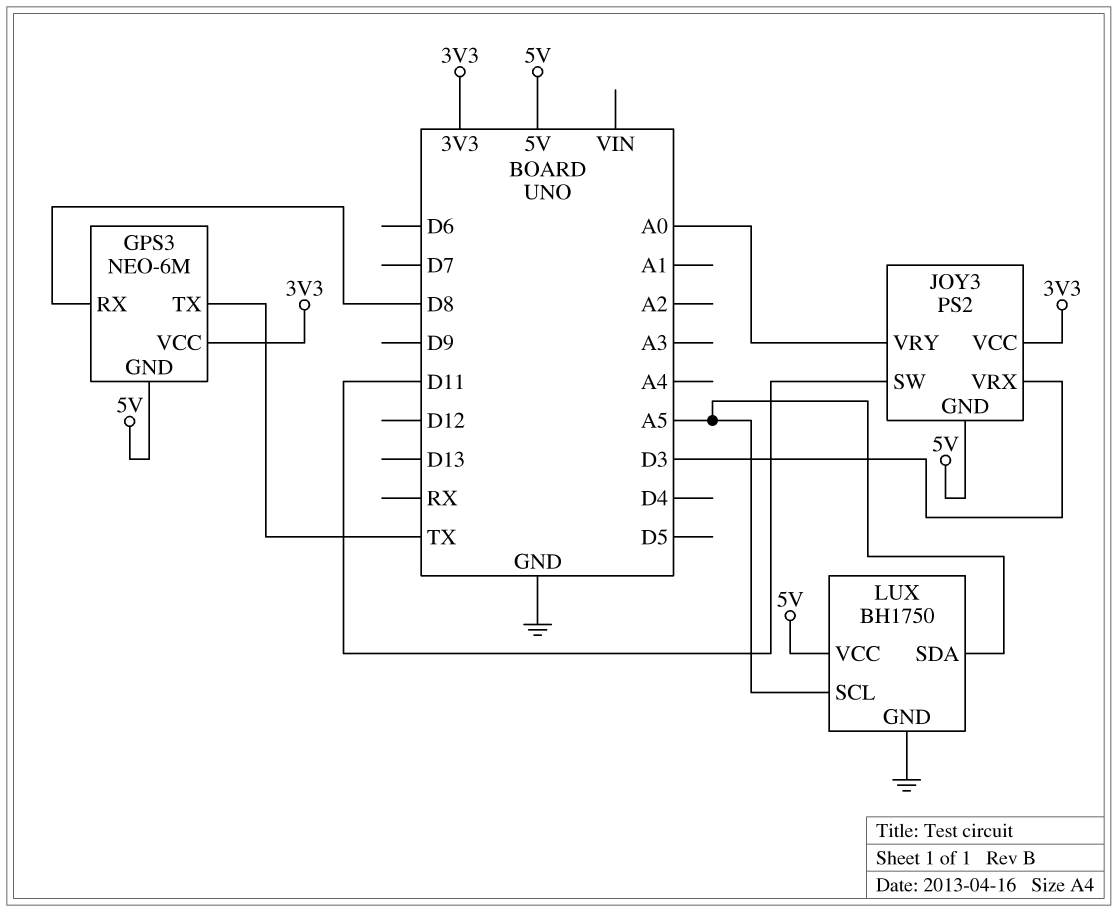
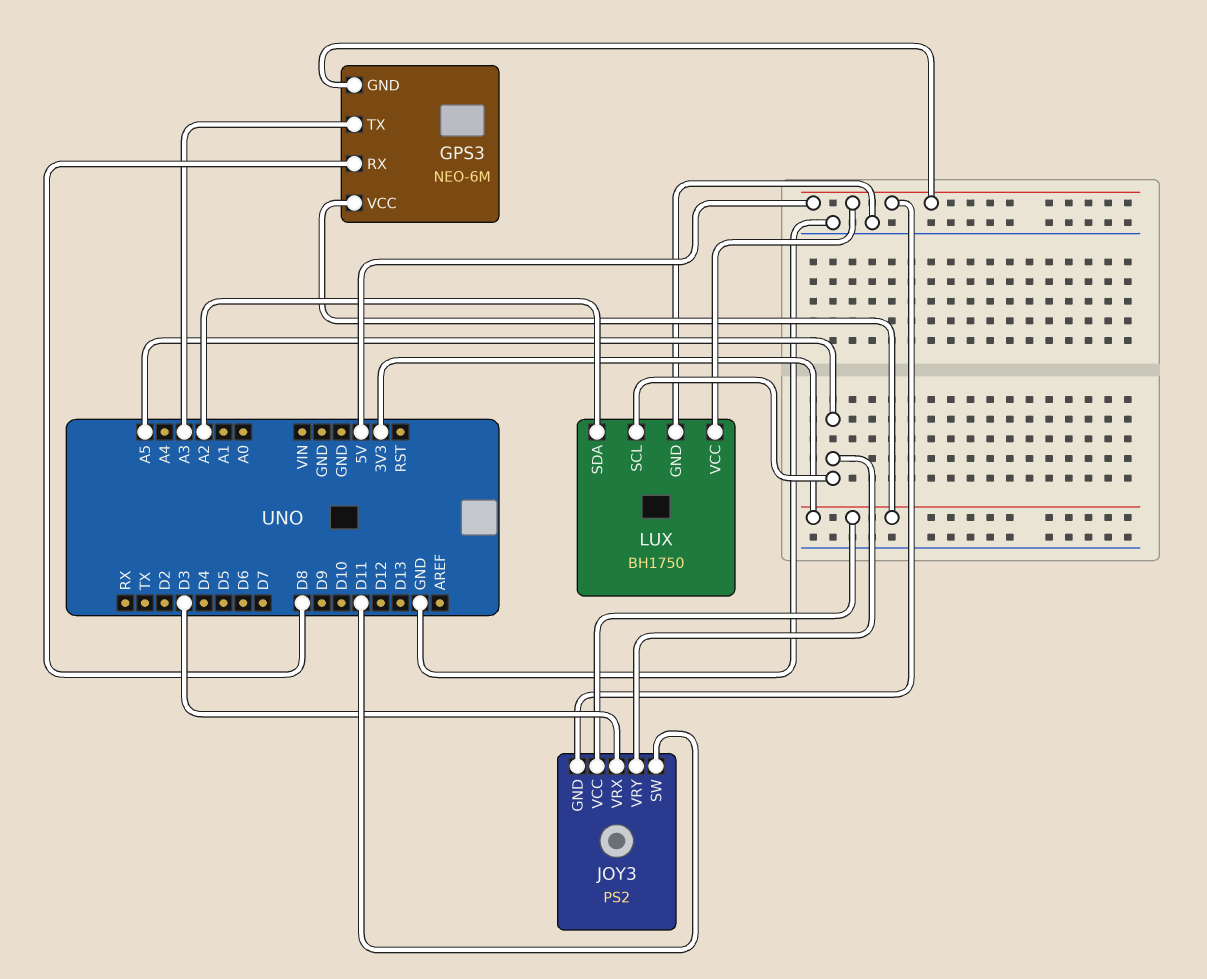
GPS3 pin TX: TX -> A3
JOY3 pin VRY: A0 -> A5
LUX pin SDA: A5 -> A2

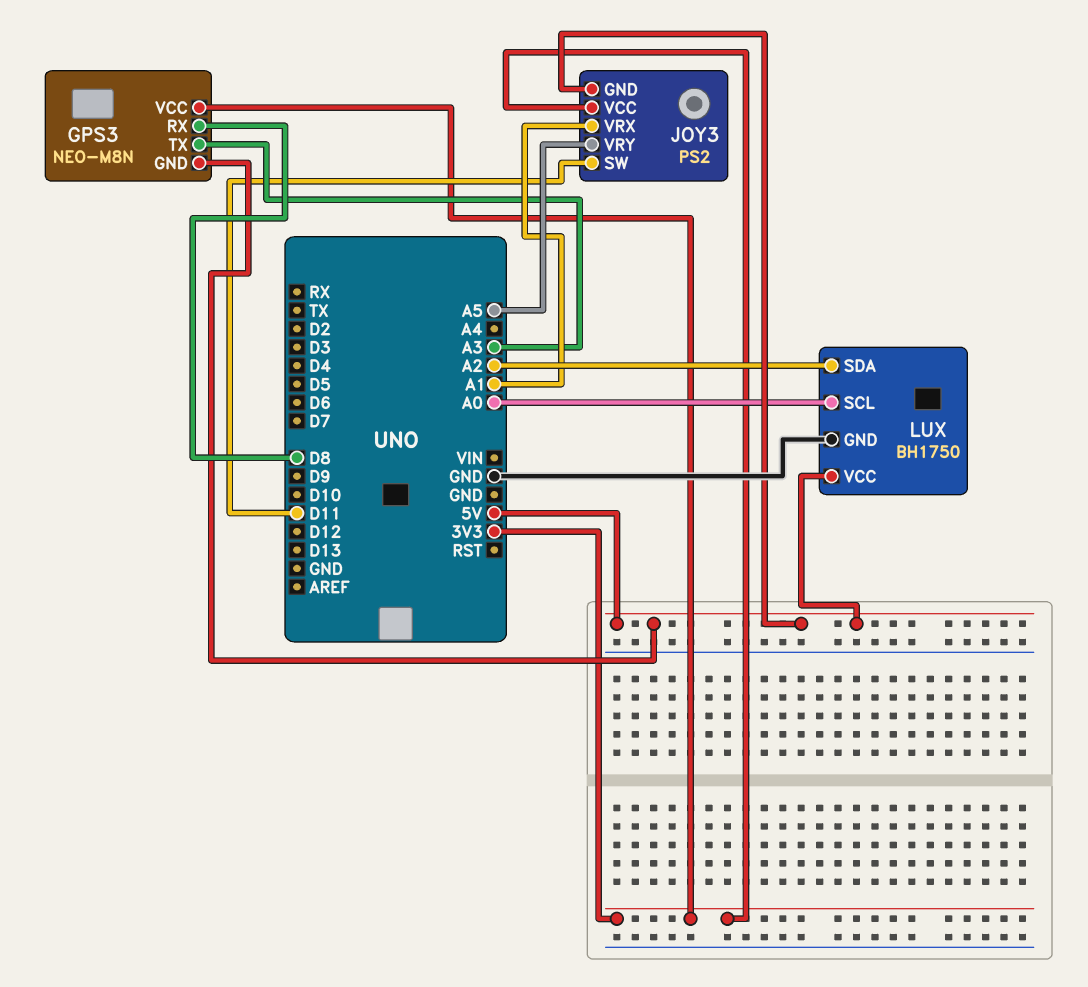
GPS3: NEO-6M -> NEO-M8N
JOY3 pin VRX: D3 -> A1
LUX pin SCL: A5 -> A0

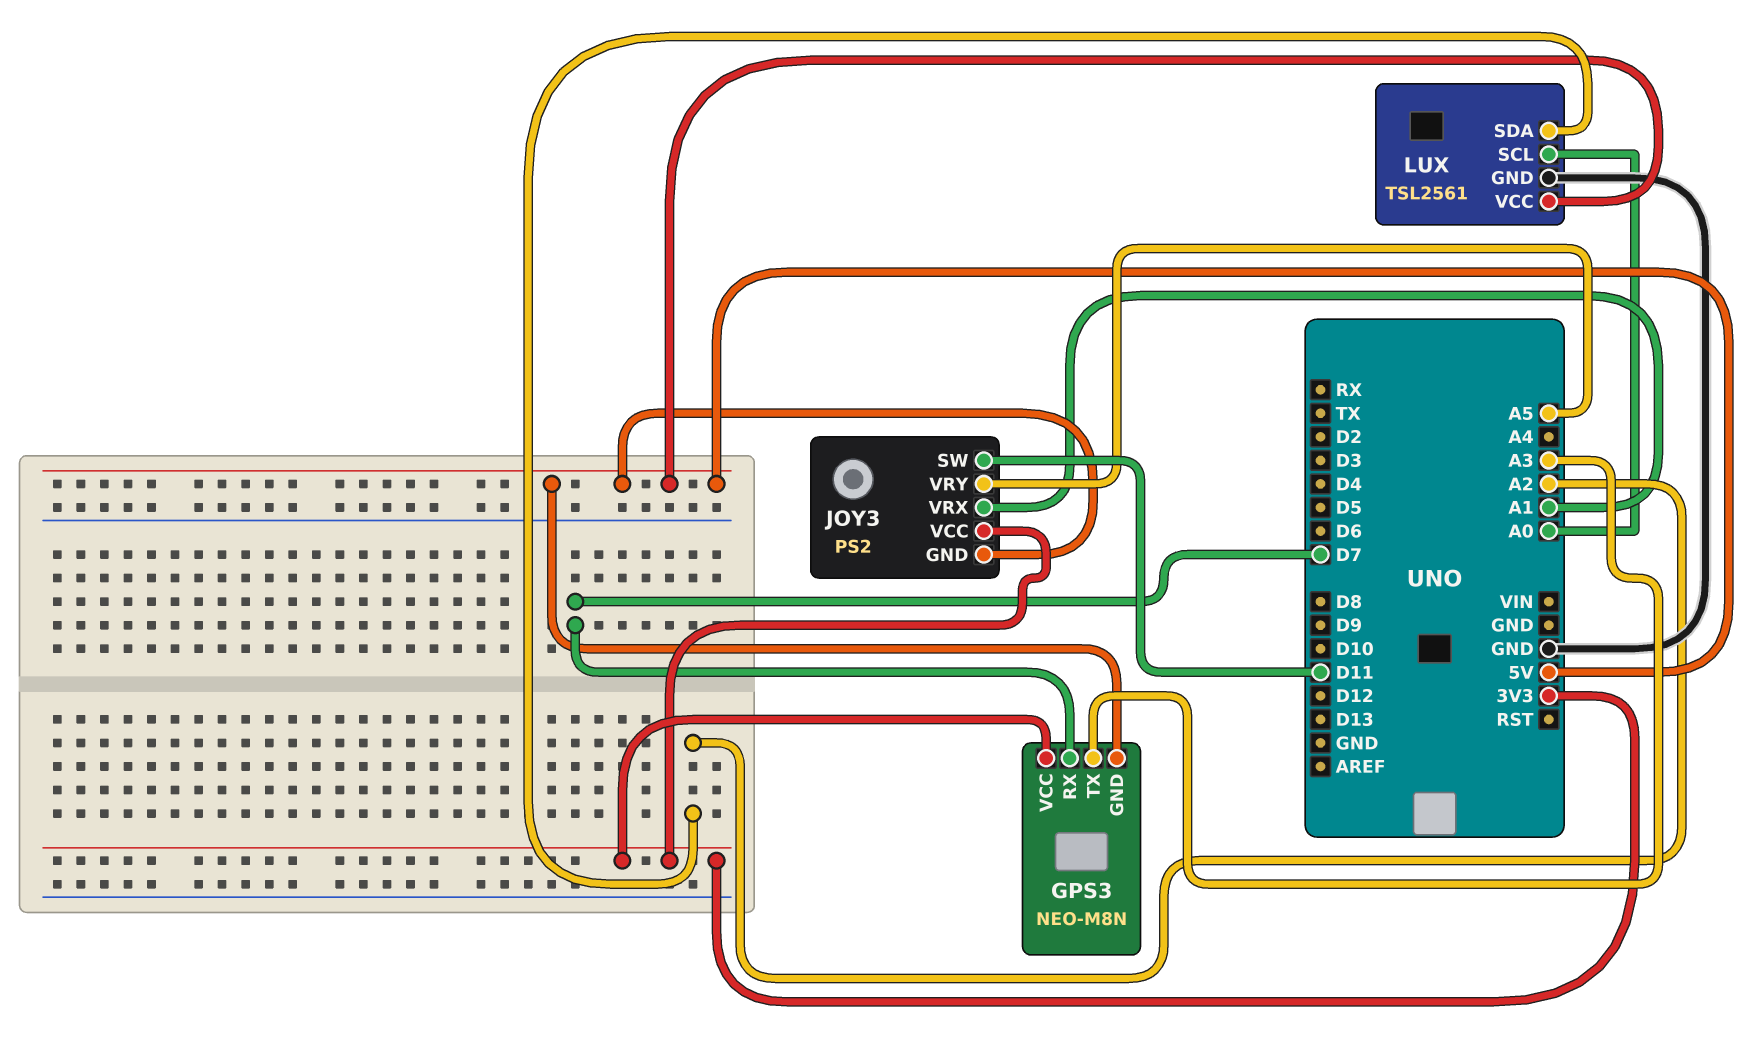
GPS3 pin RX: D8 -> D7
LUX: BH1750 -> TSL2561

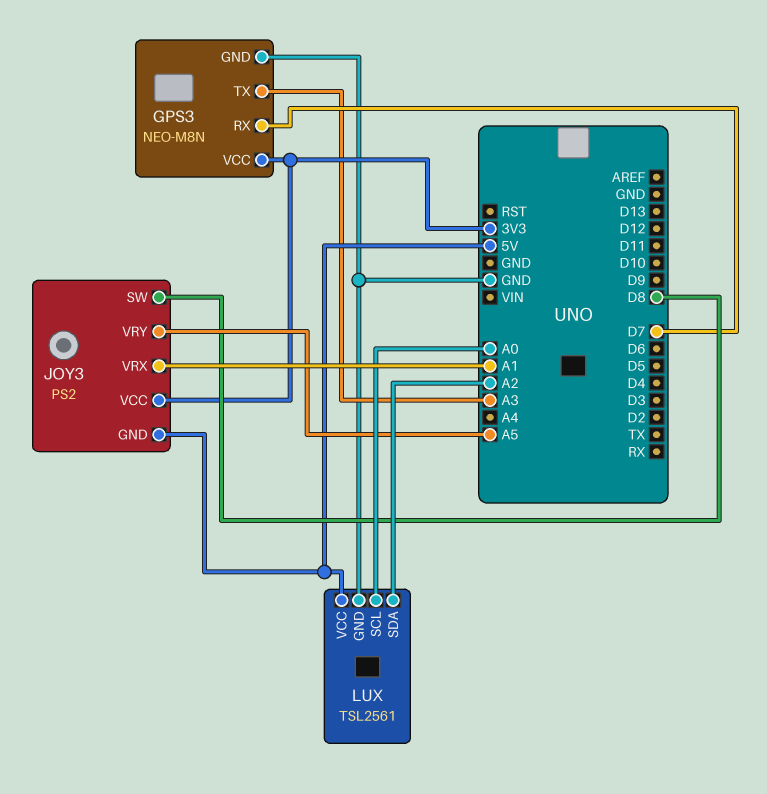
GPS3 pin GND: 5V -> GND
JOY3 pin SW: D11 -> D8

